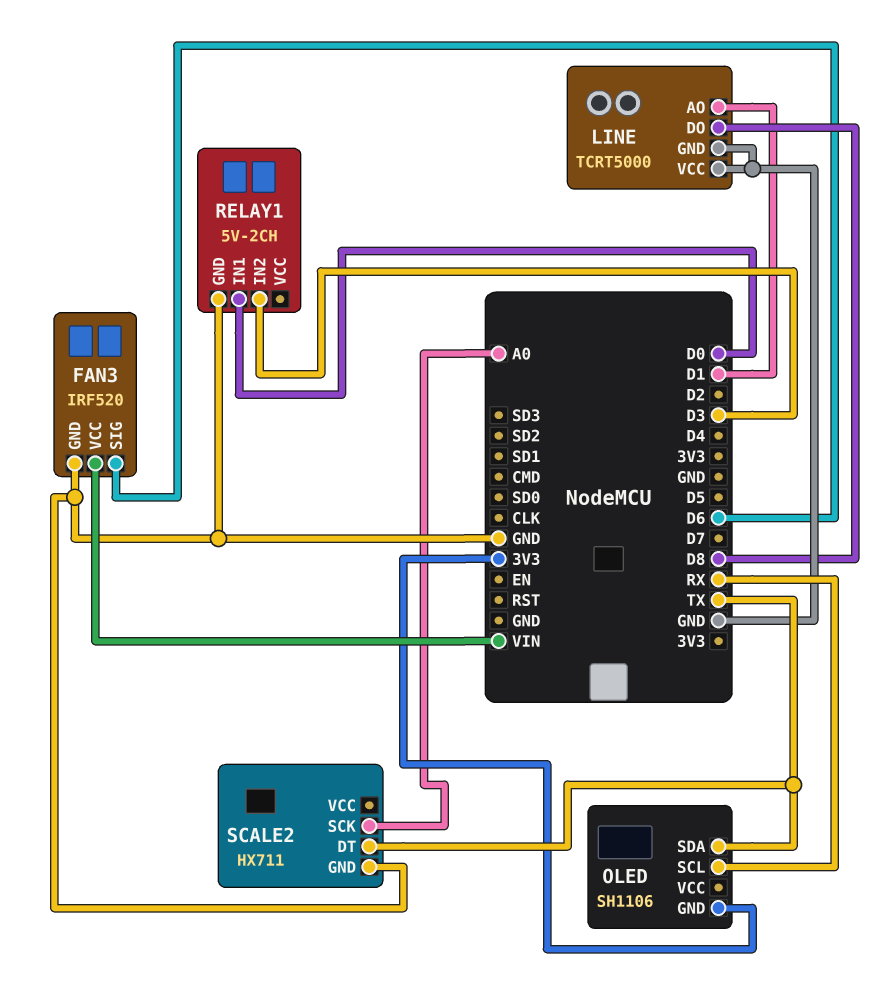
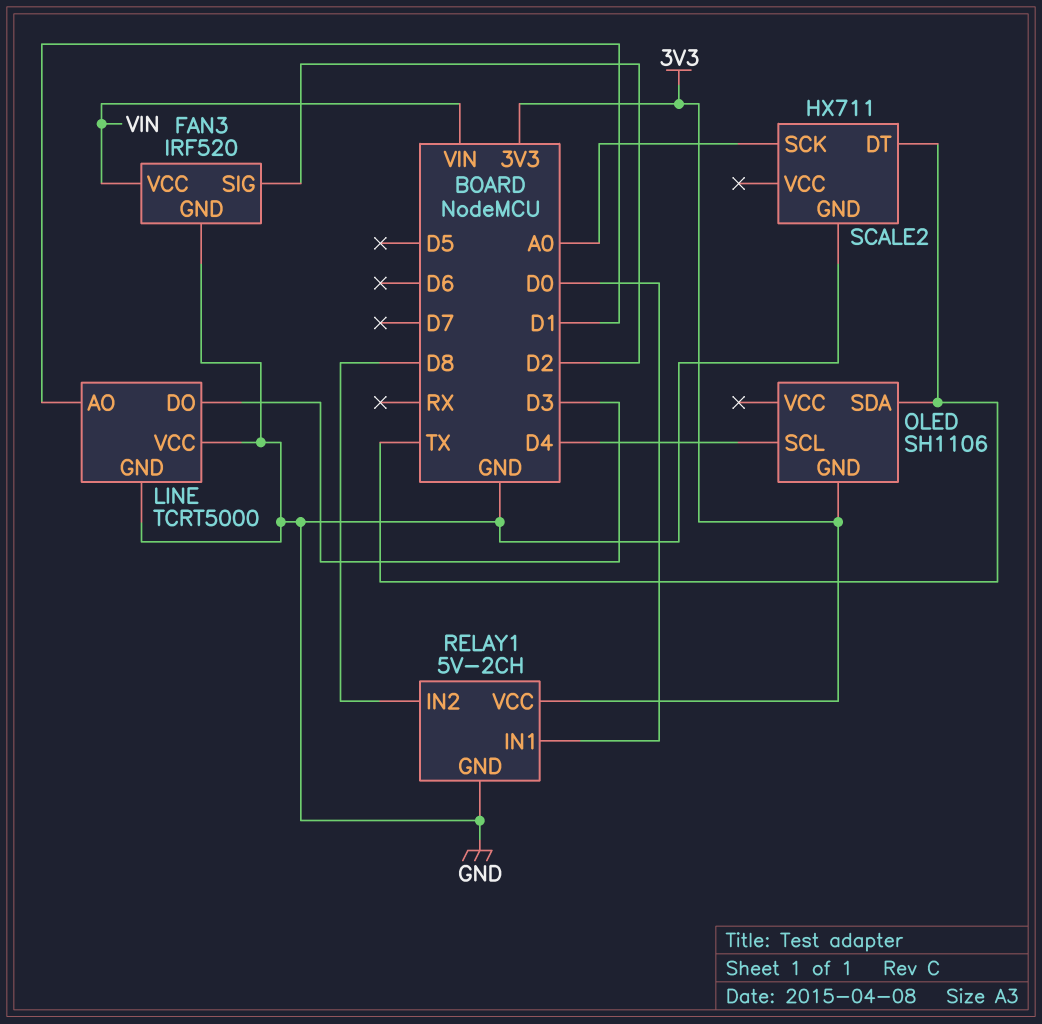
FAN3 pin SIG: D6 -> D2
LINE pin DO: D8 -> D3
OLED pin SCL: RX -> D4
RELAY1 pin IN2: D3 -> D8
RELAY1 pin VCC: none -> 3V3

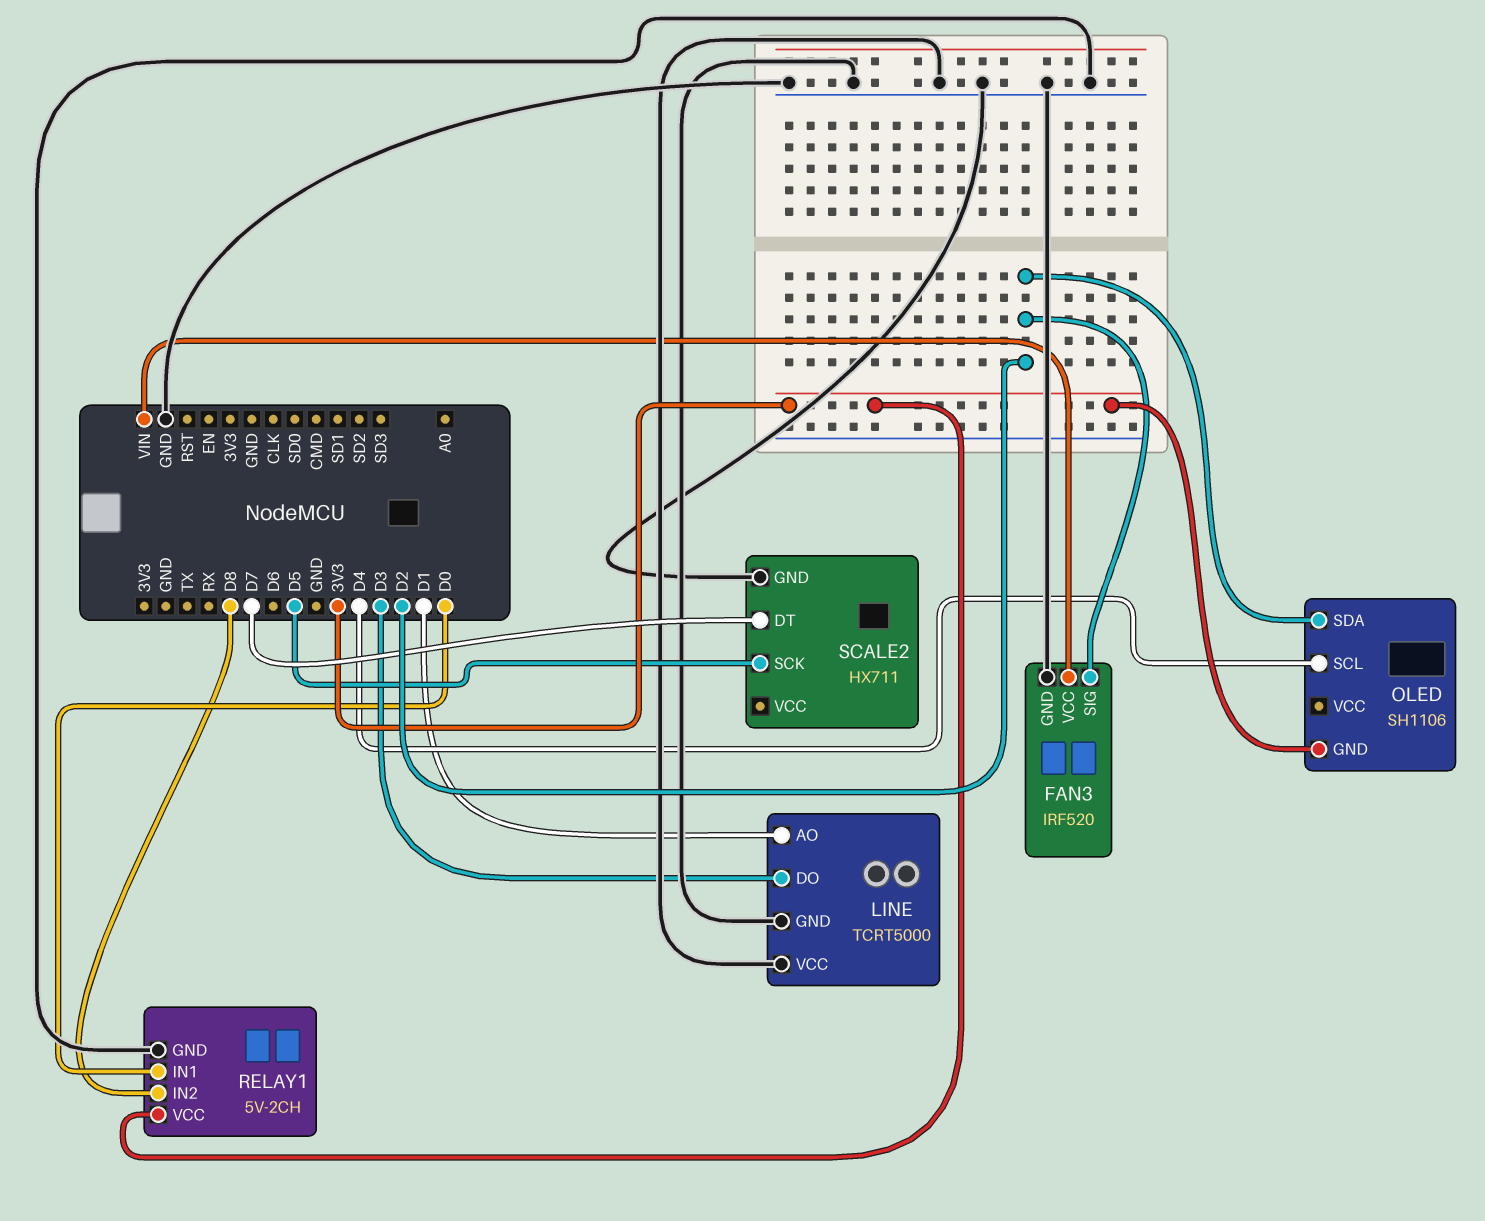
OLED pin SDA: TX -> D2
SCALE2 pin DT: TX -> D7
SCALE2 pin SCK: A0 -> D5

